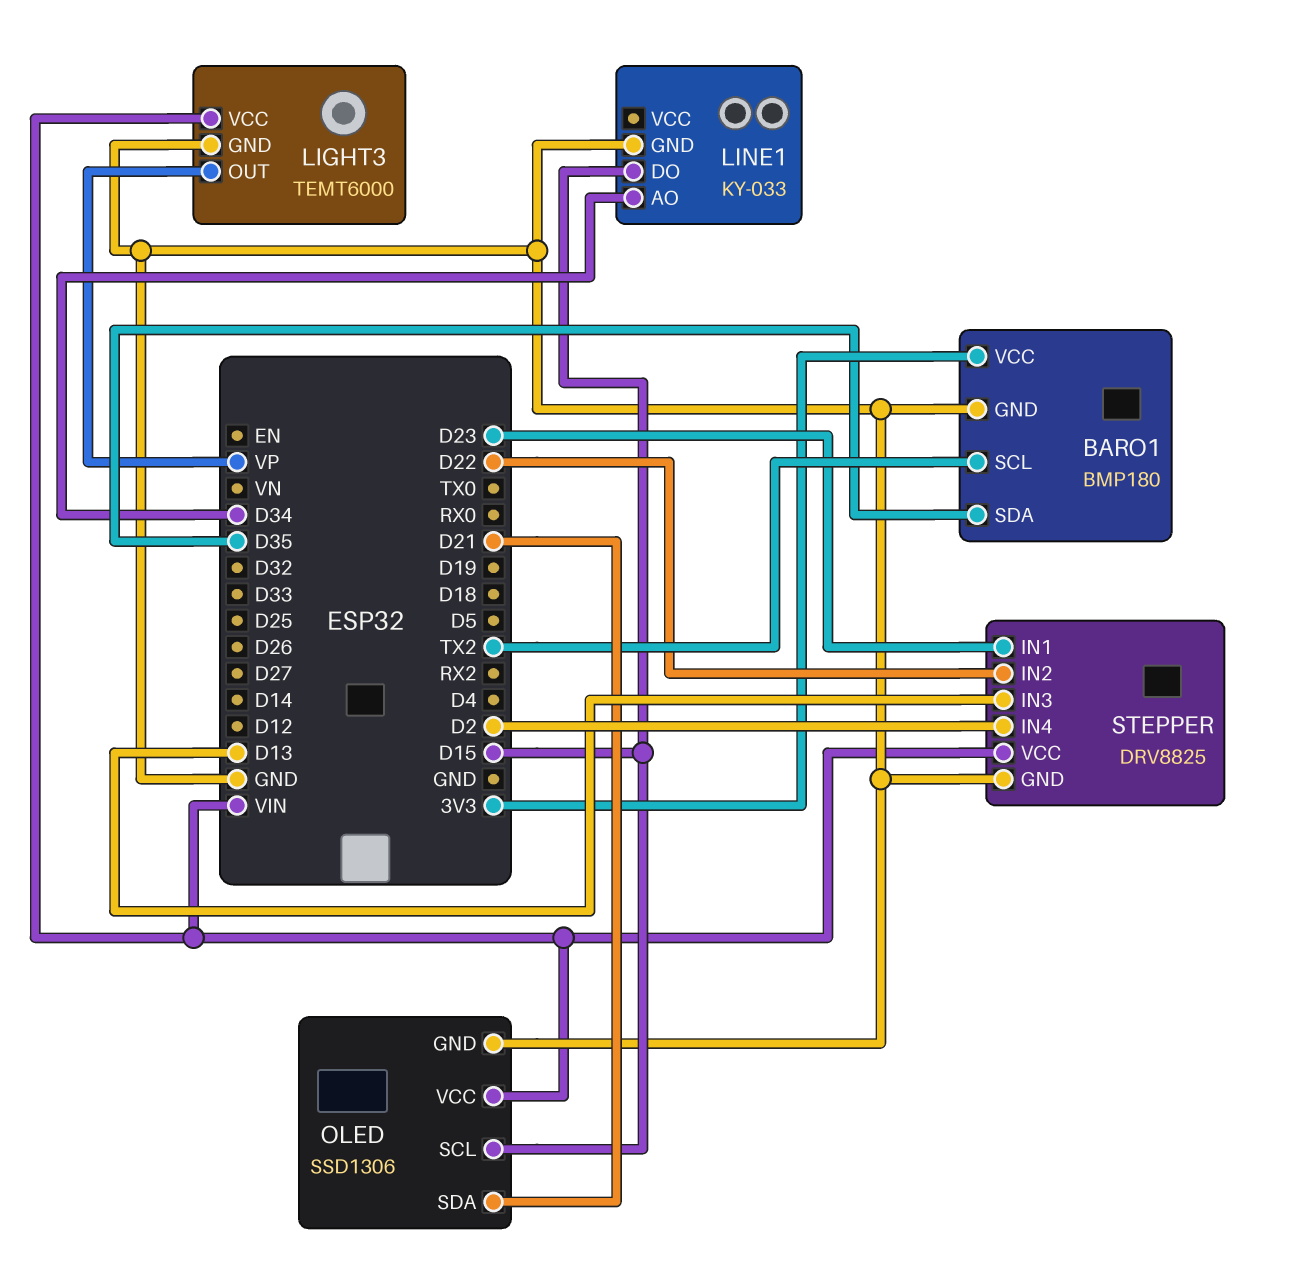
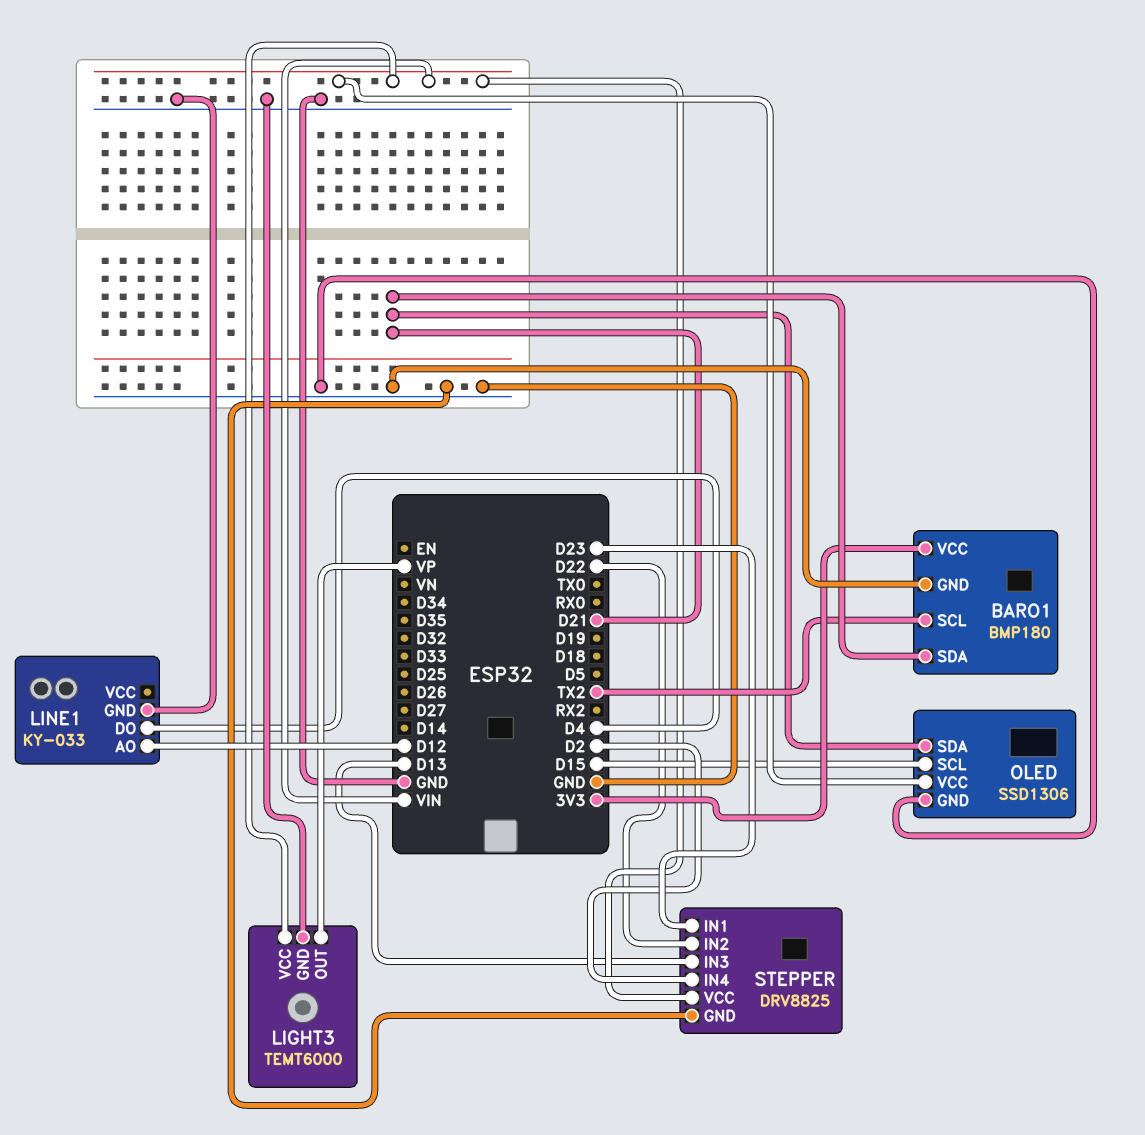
BARO1 pin SDA: D35 -> D21
LINE1 pin AO: D34 -> D12
LINE1 pin DO: D15 -> D4

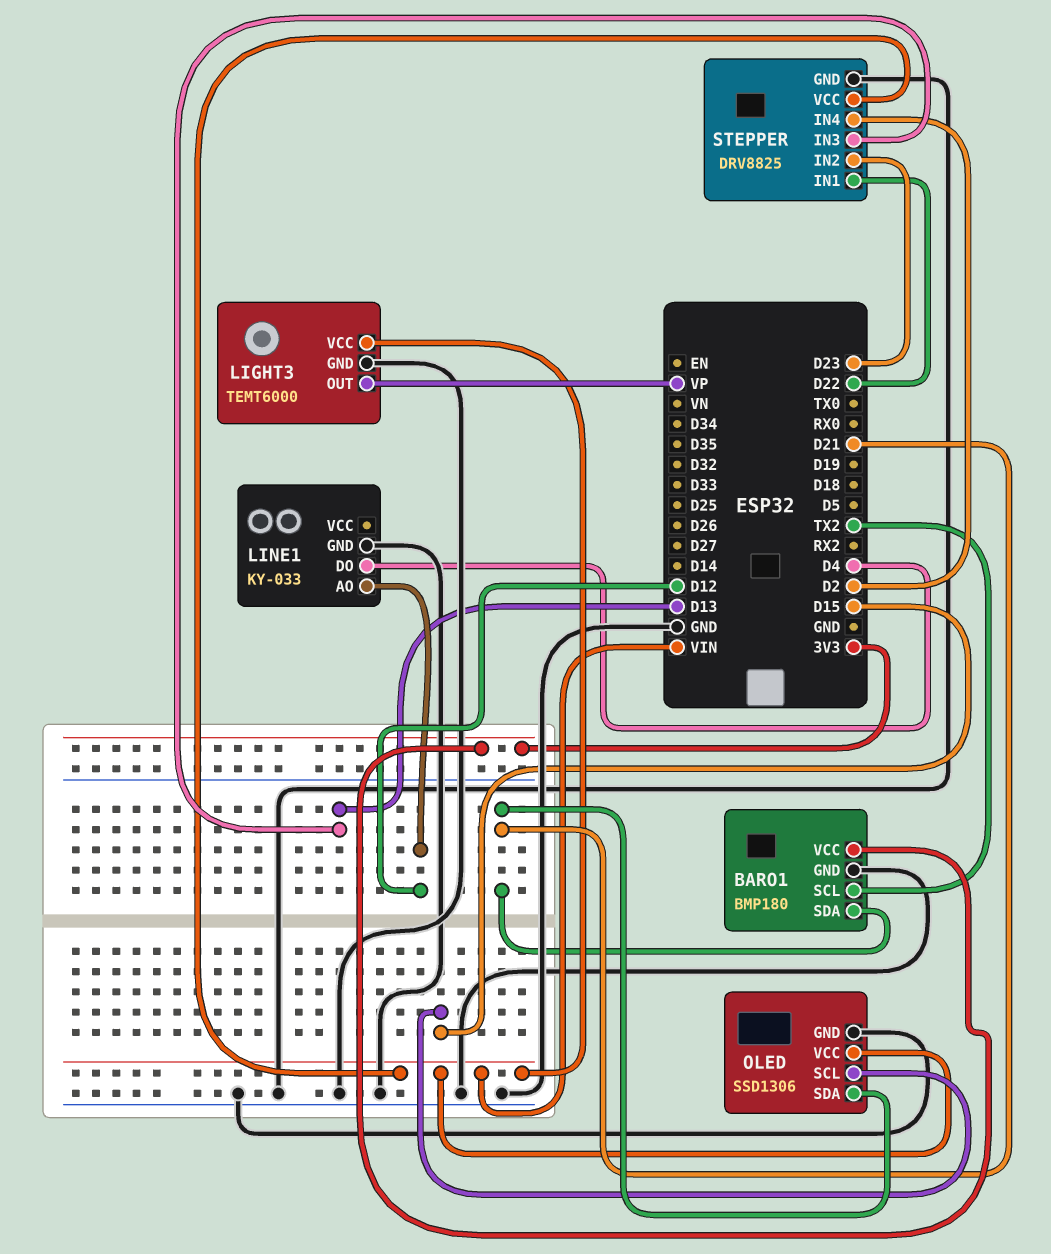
STEPPER pin IN1: D23 -> D22
STEPPER pin IN2: D22 -> D23

